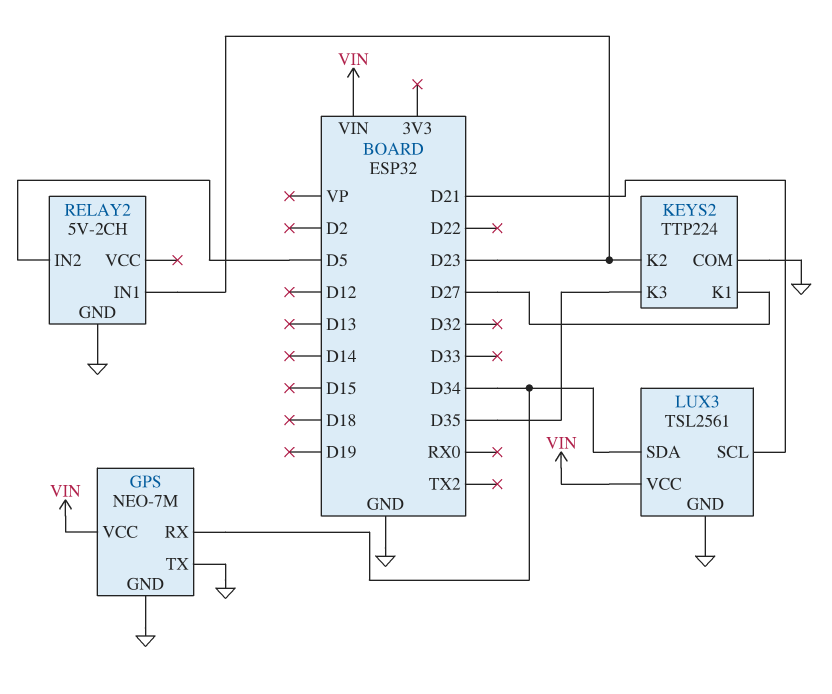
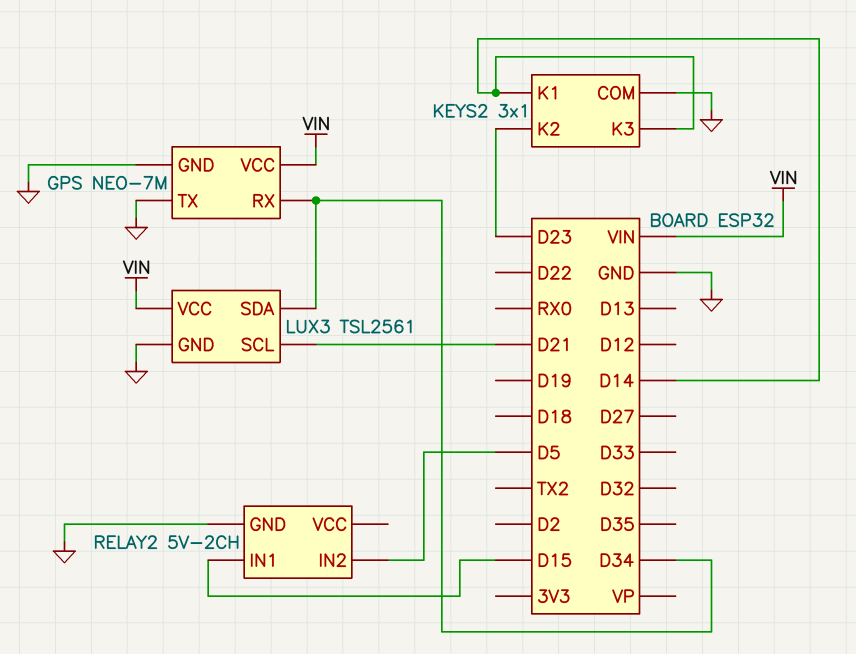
KEYS2: TTP224 -> 3x1
KEYS2 pin K1: D27 -> D14
KEYS2 pin K3: D35 -> D14
RELAY2 pin IN1: D23 -> D15

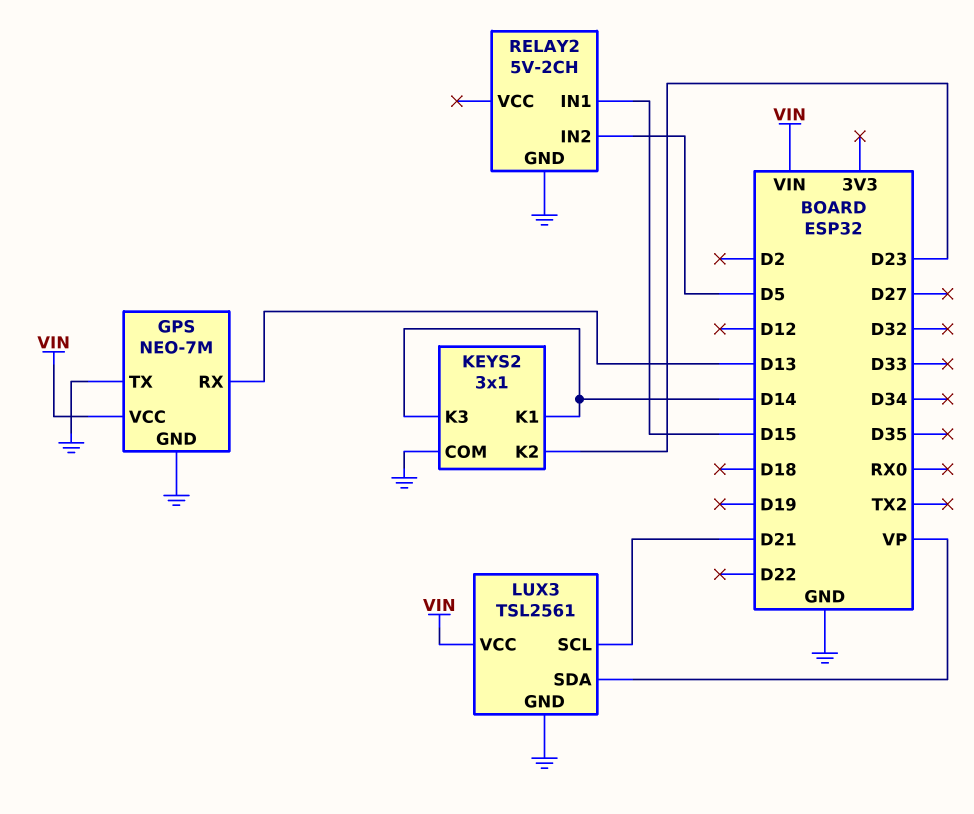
GPS pin RX: D34 -> D13
LUX3 pin SDA: D34 -> VP

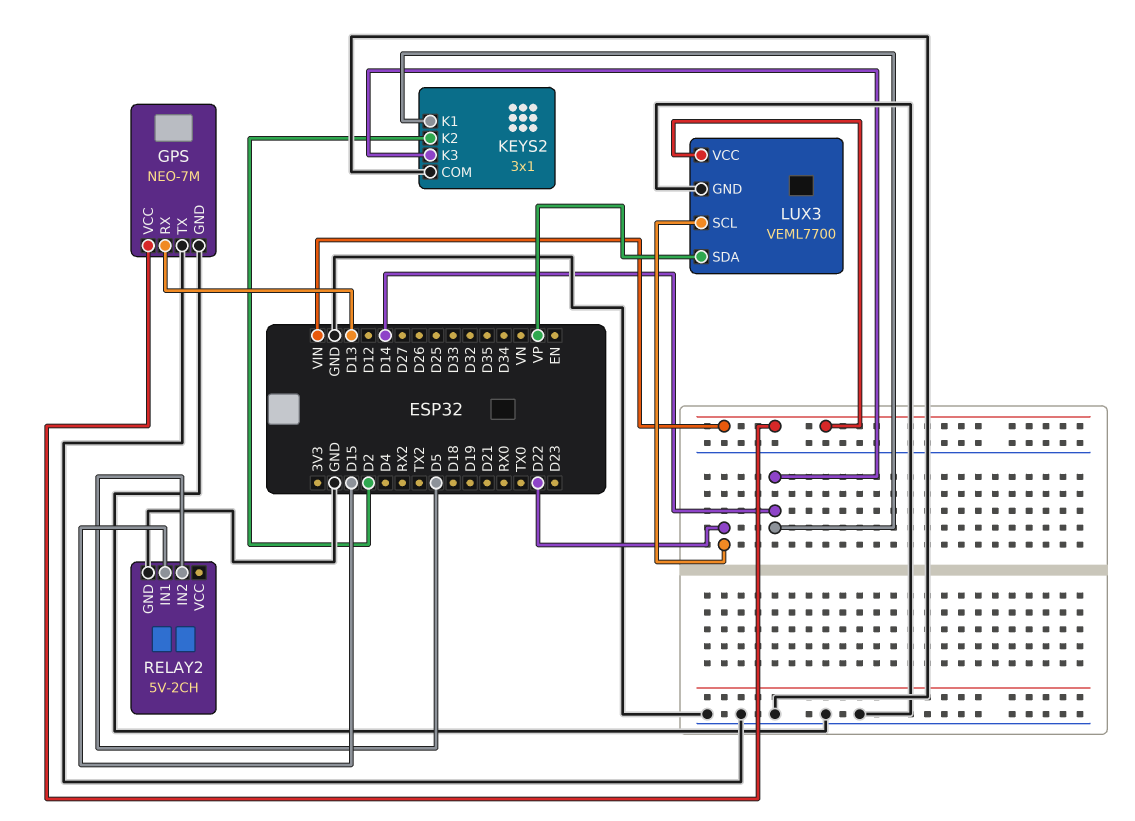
KEYS2 pin K2: D23 -> D2
LUX3: TSL2561 -> VEML7700
LUX3 pin SCL: D21 -> D22

